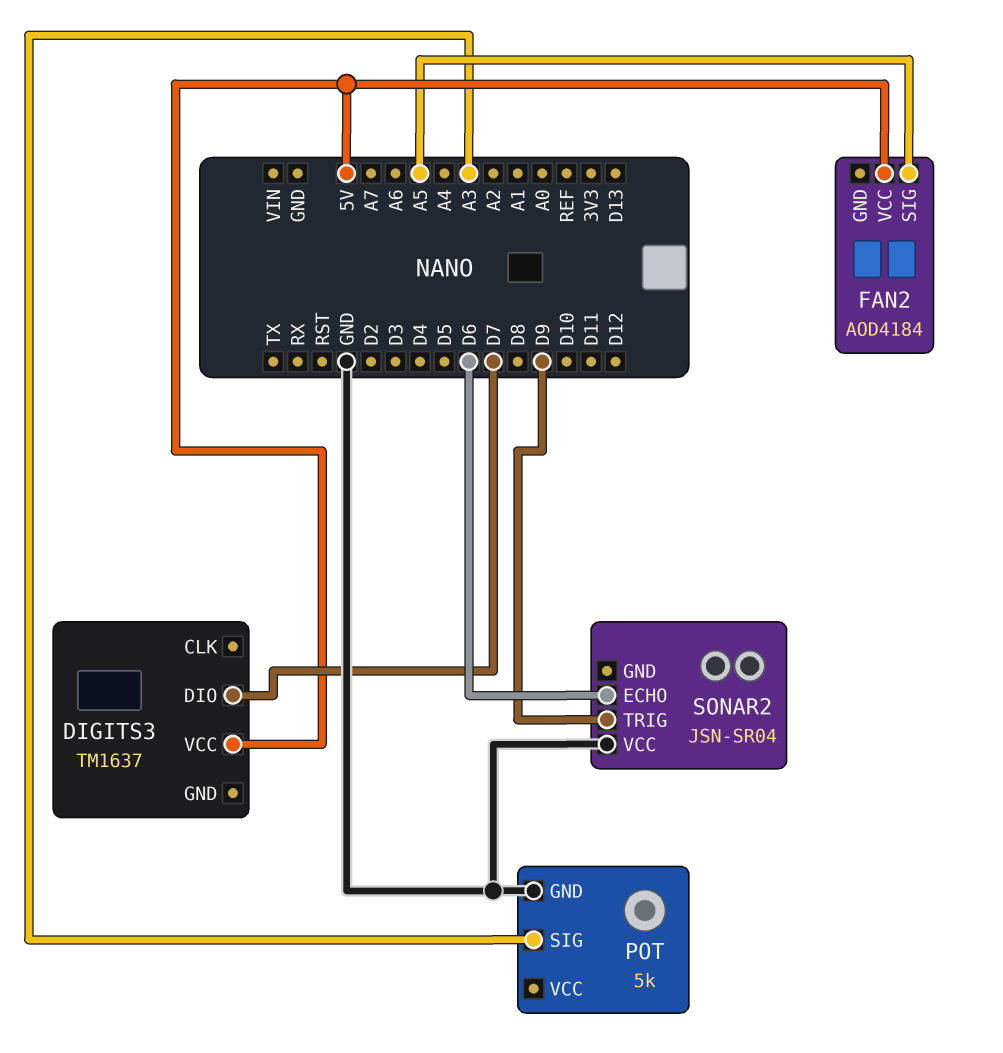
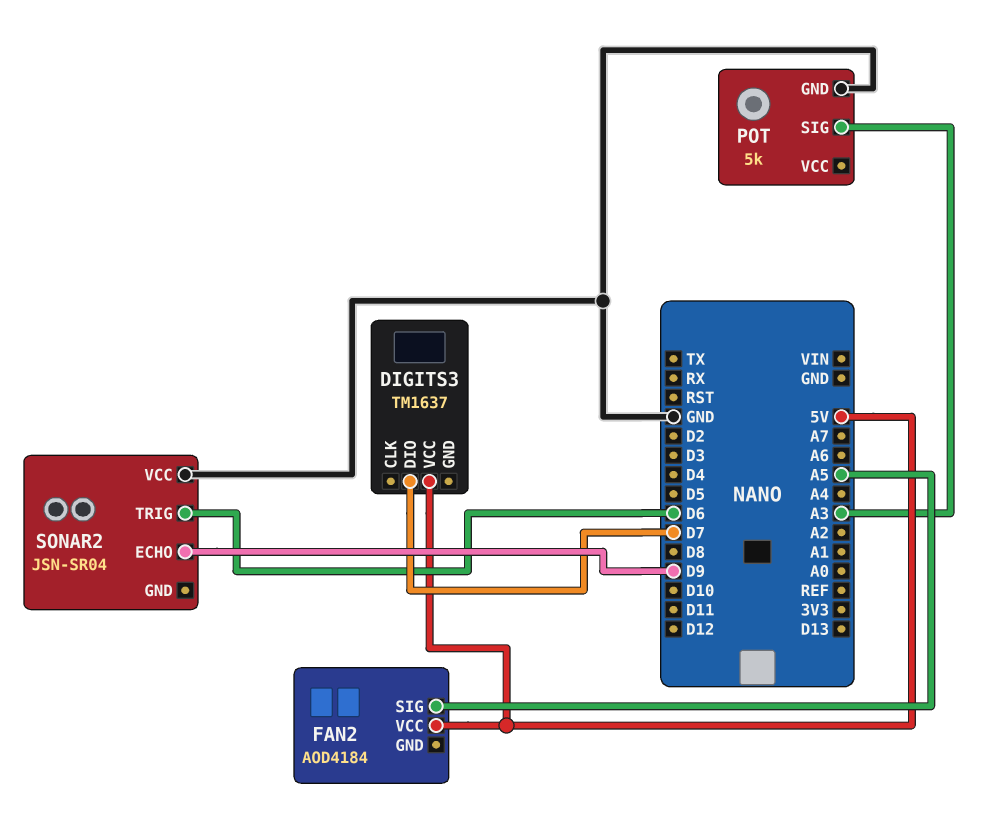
SONAR2 pin ECHO: D6 -> D9
SONAR2 pin TRIG: D9 -> D6

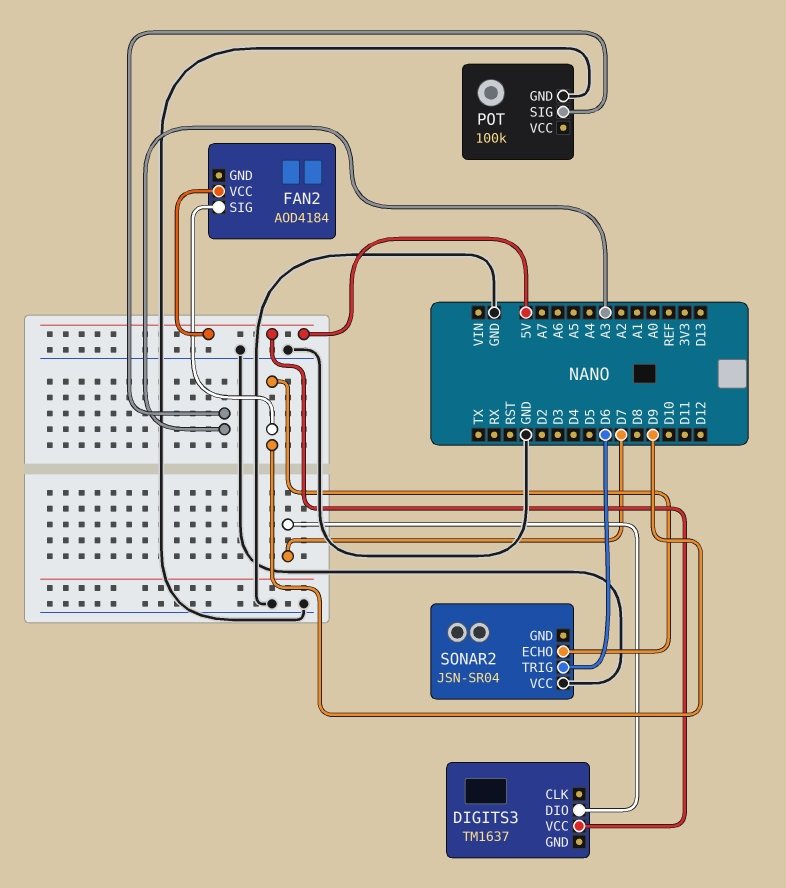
FAN2 pin SIG: A5 -> D9
POT: 5k -> 100k

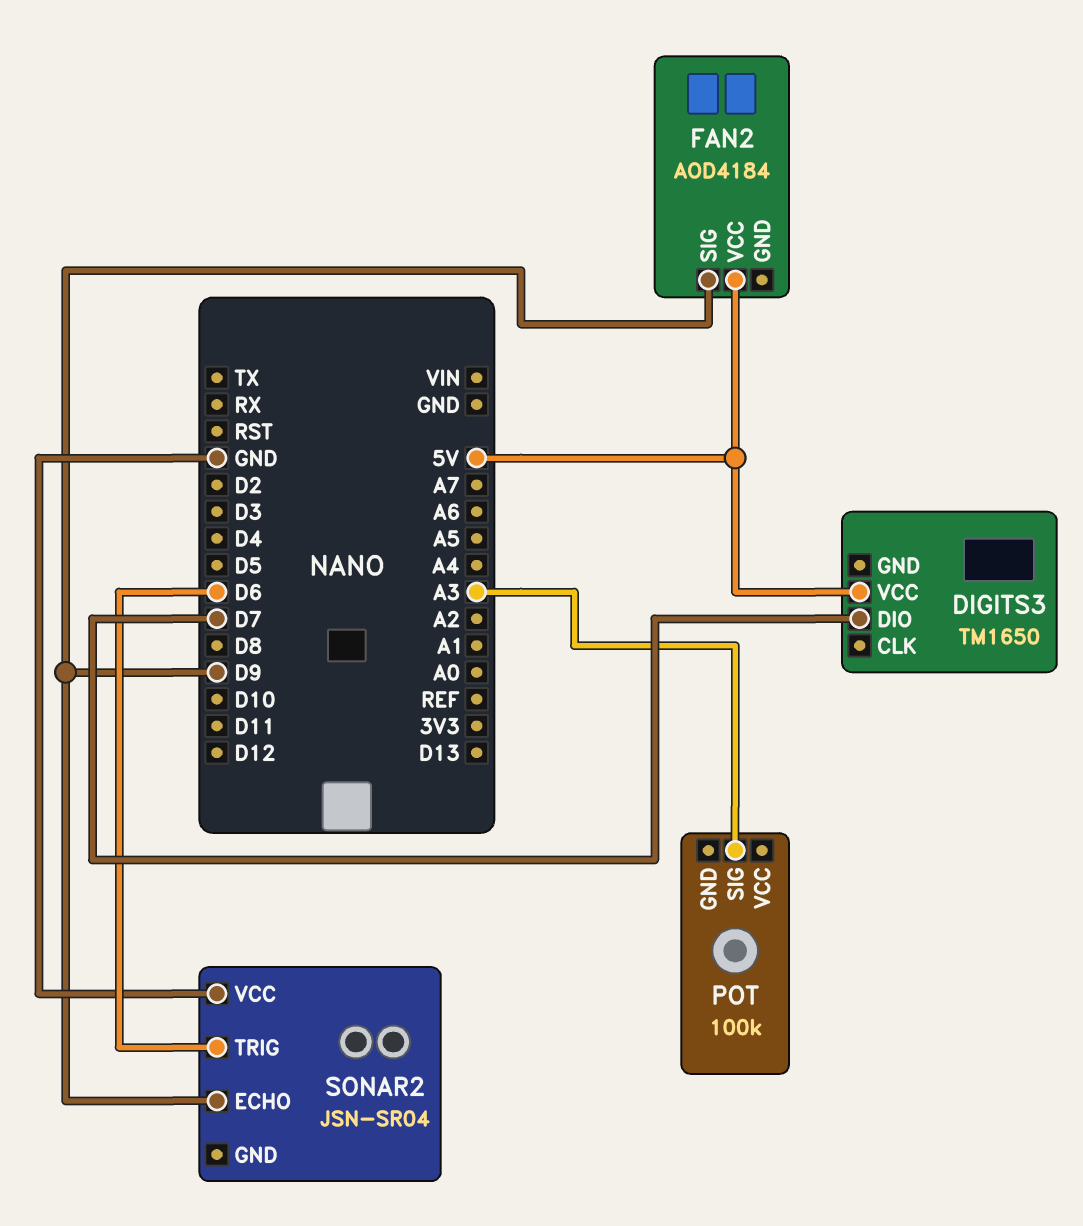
DIGITS3: TM1637 -> TM1650
POT pin GND: GND -> none

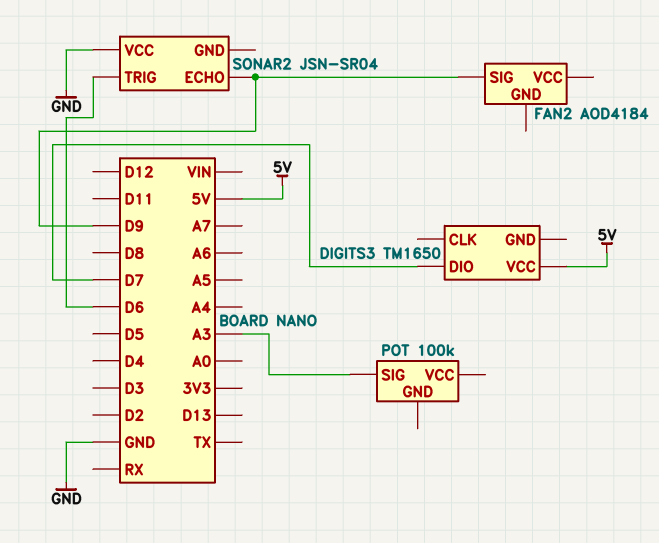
FAN2 pin VCC: 5V -> none

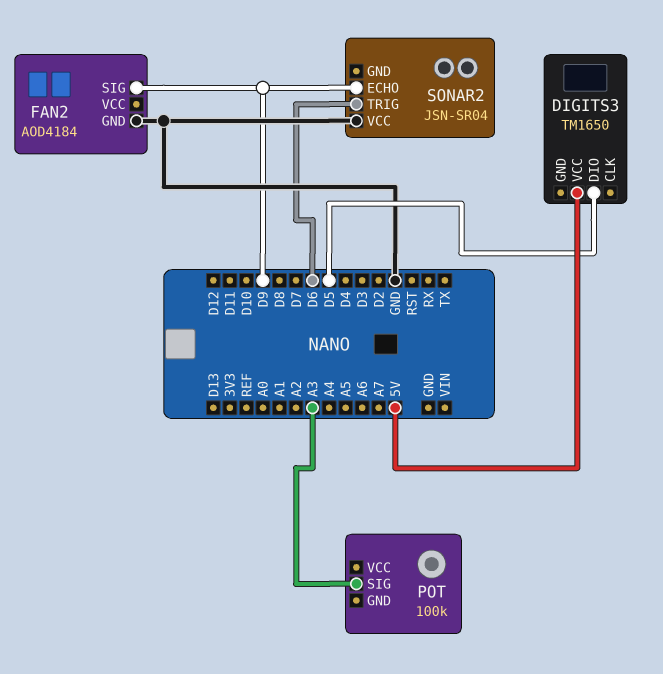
DIGITS3 pin DIO: D7 -> D5
FAN2 pin GND: none -> GND

